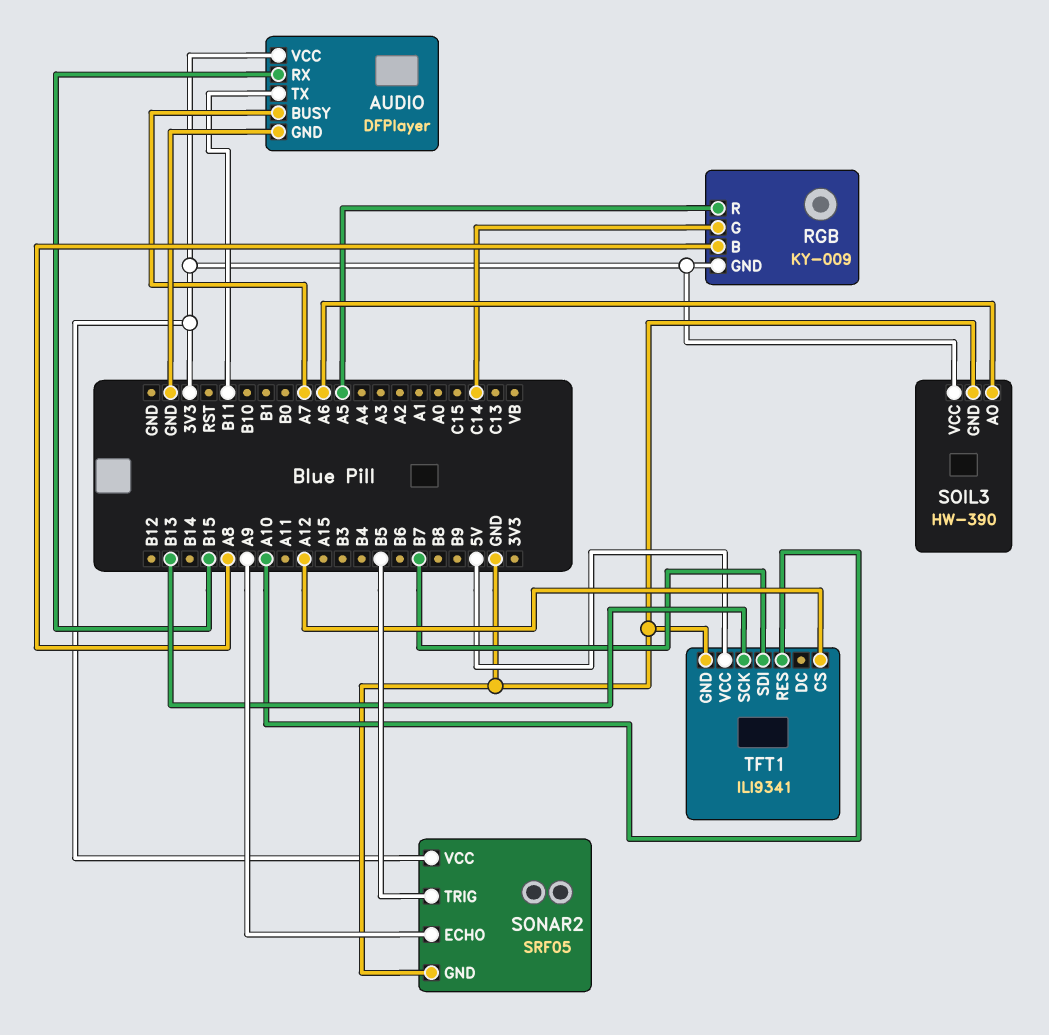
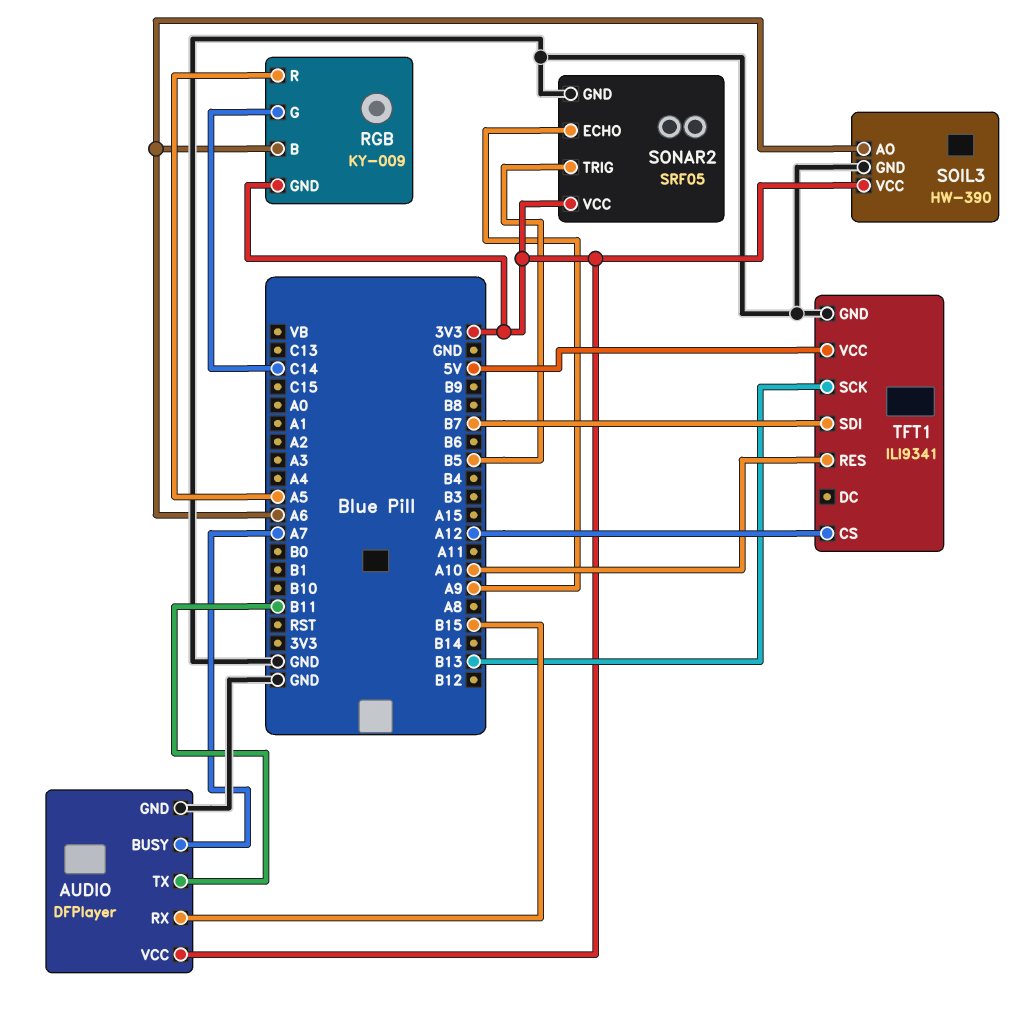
RGB pin B: A8 -> A6

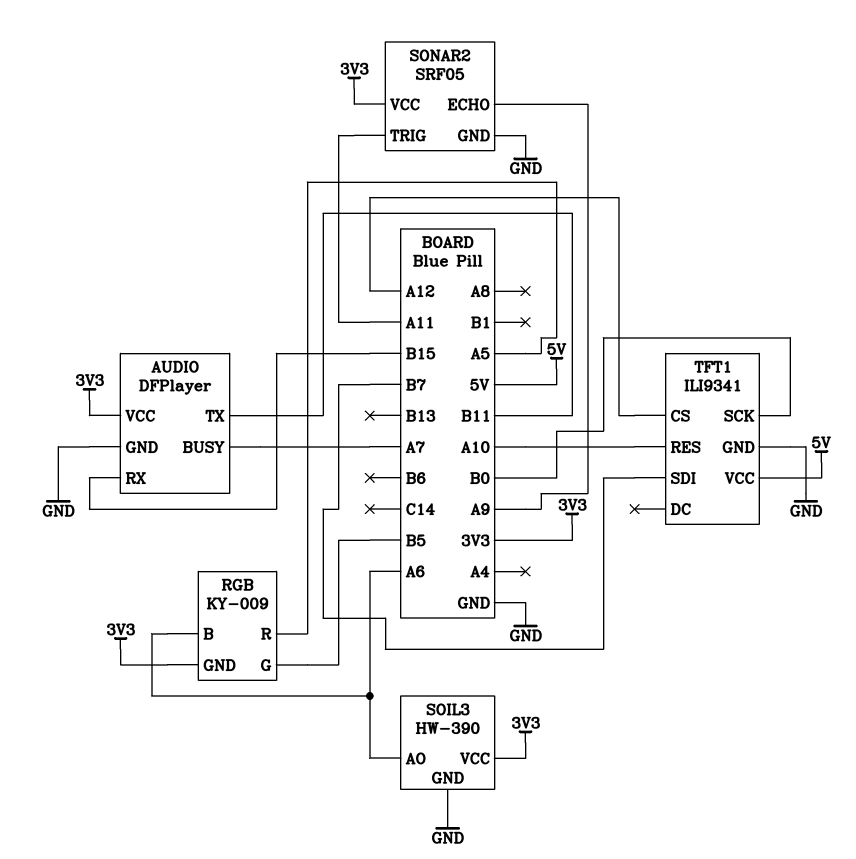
RGB pin G: C14 -> B5
SONAR2 pin TRIG: B5 -> A11
TFT1 pin SCK: B13 -> B0

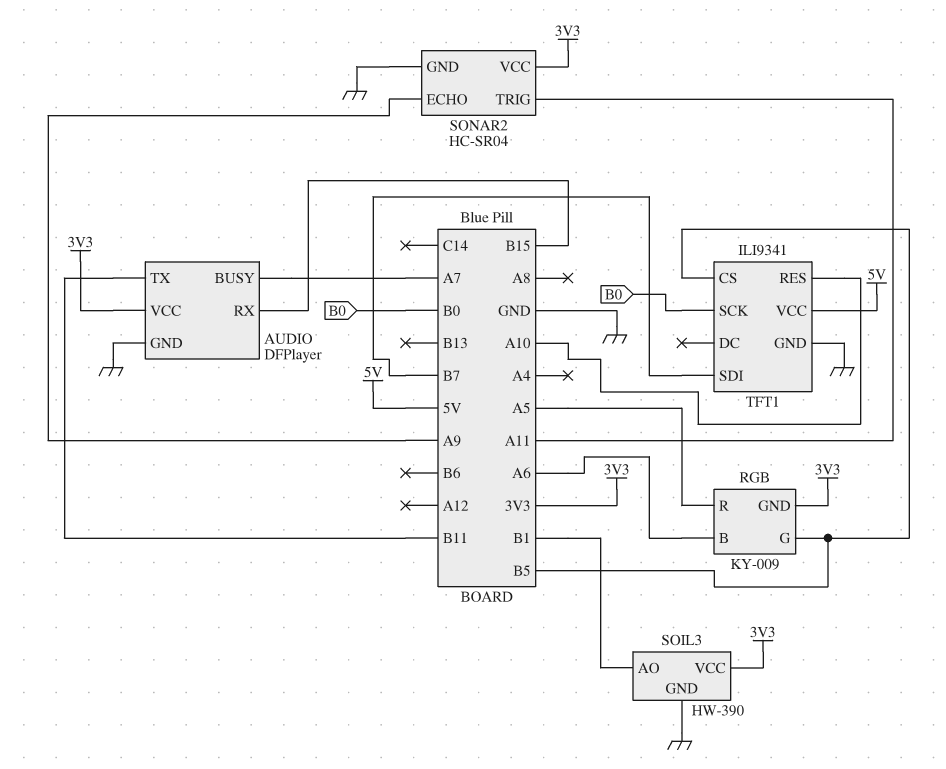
SOIL3 pin AO: A6 -> B1
SONAR2: SRF05 -> HC-SR04
TFT1 pin CS: A12 -> B5

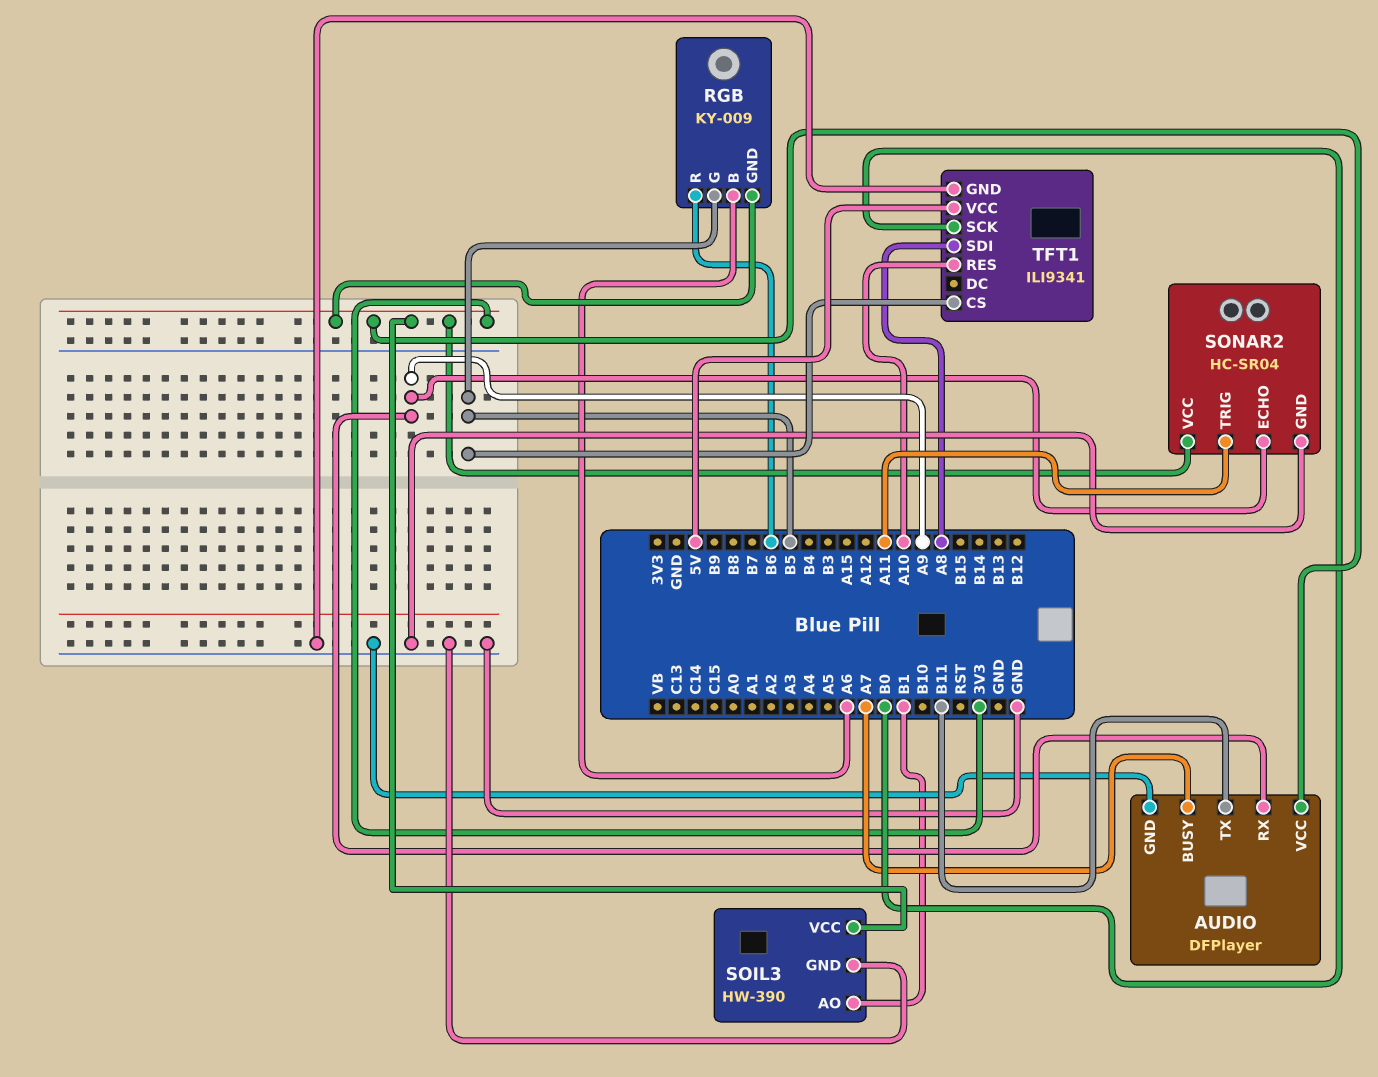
AUDIO pin RX: B15 -> A9
RGB pin R: A5 -> B6
TFT1 pin SDI: B7 -> A8

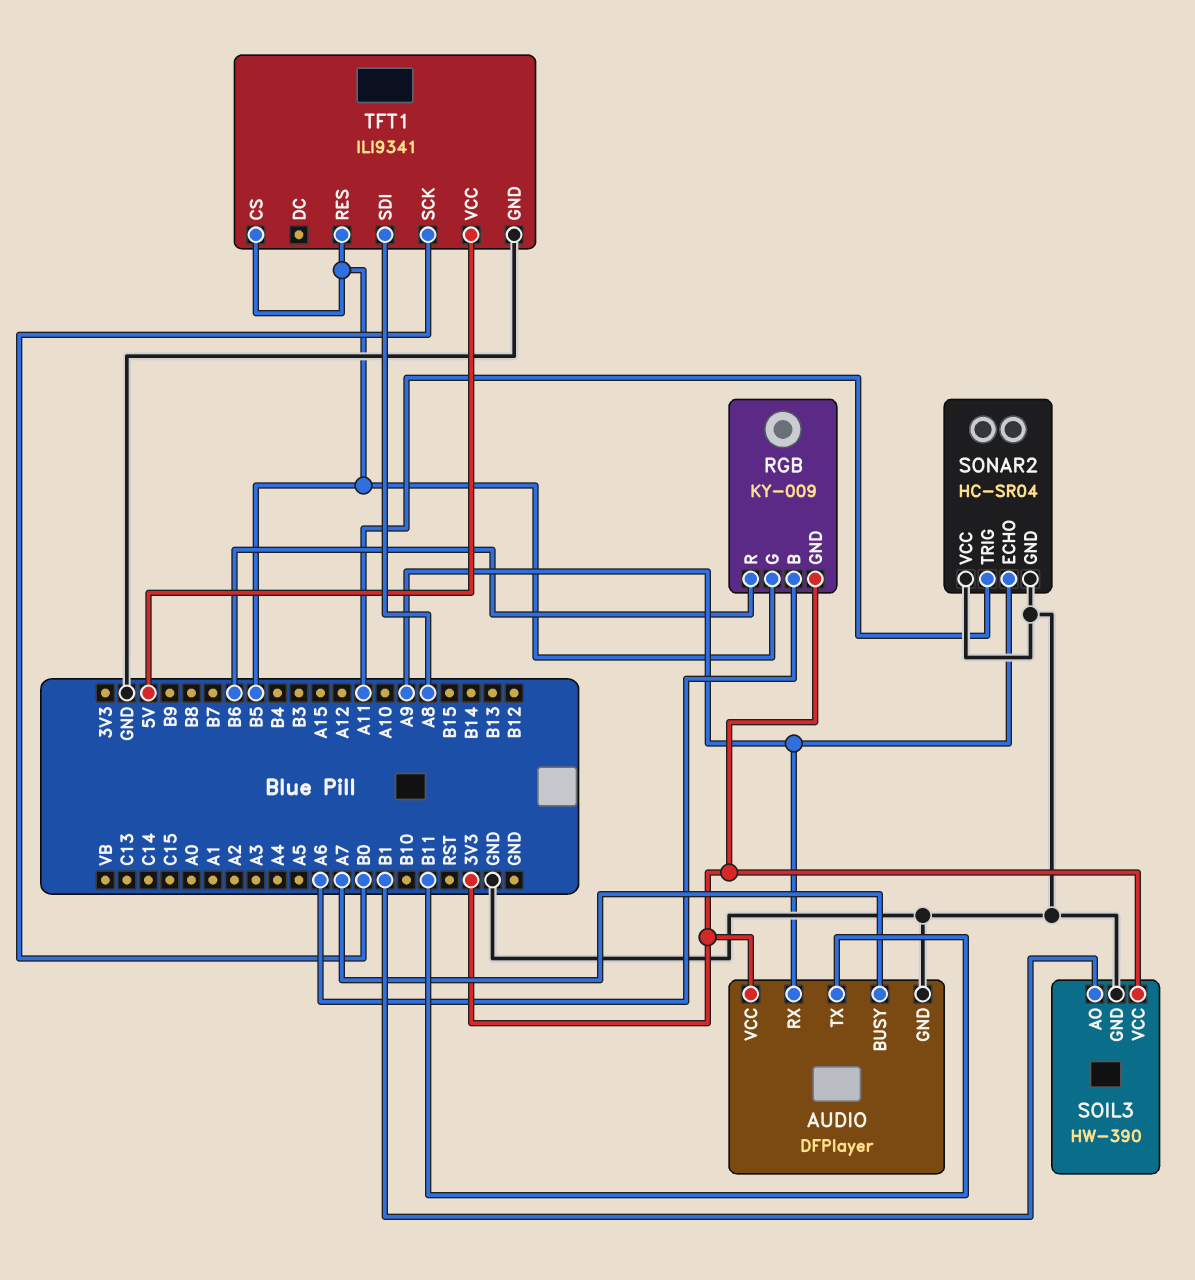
SONAR2 pin VCC: 3V3 -> GND
TFT1 pin RES: A10 -> B5

